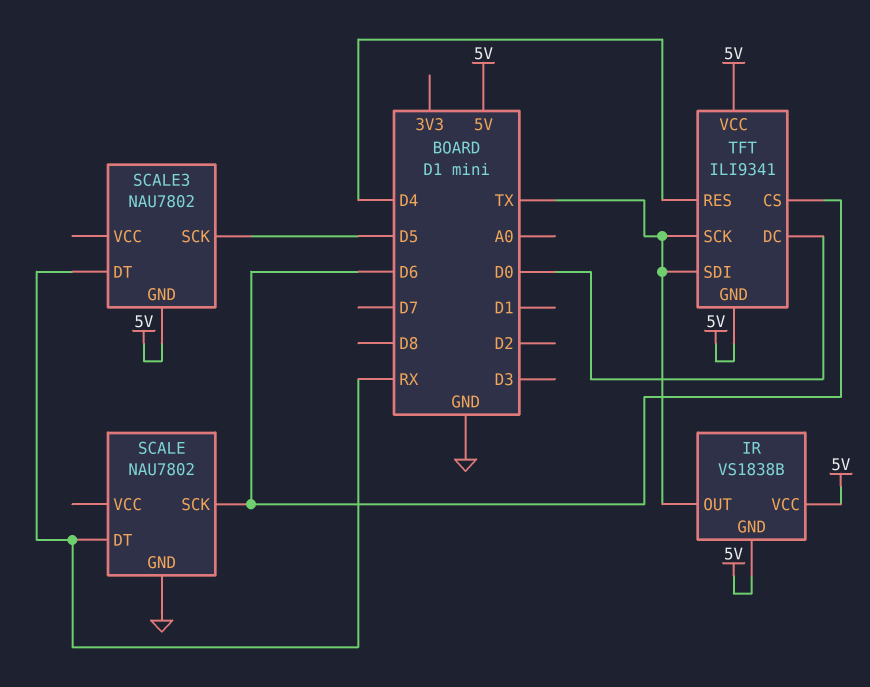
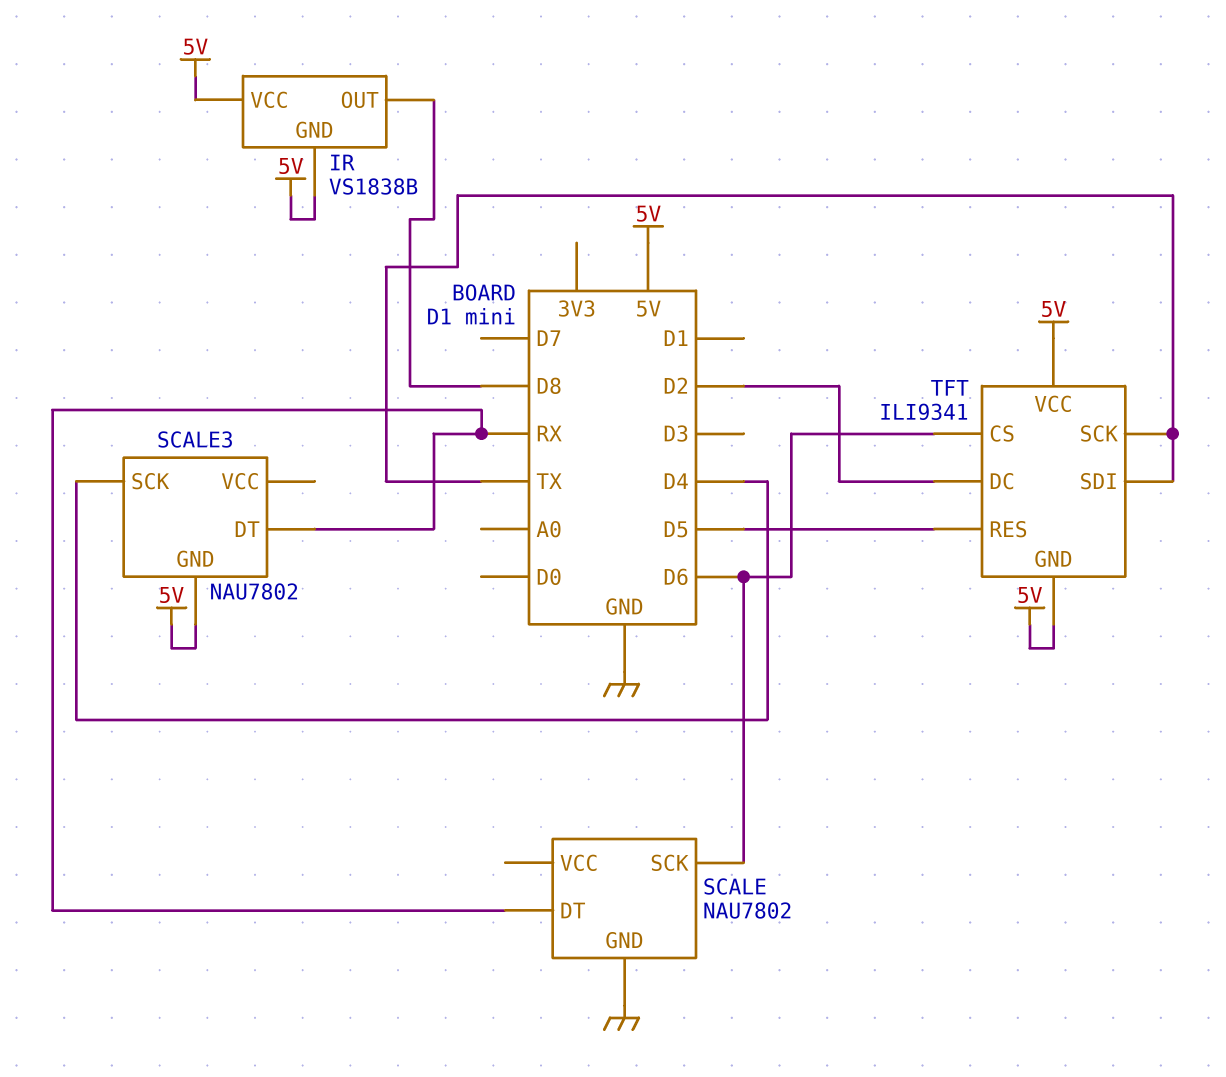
IR pin OUT: TX -> D8
SCALE3 pin SCK: D5 -> D4
TFT pin DC: D0 -> D2
TFT pin RES: D4 -> D5

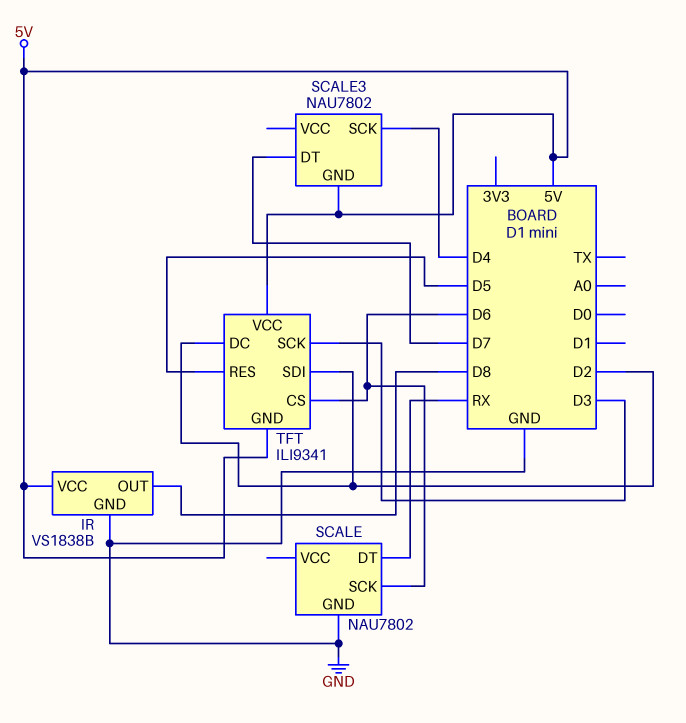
IR pin GND: 5V -> GND
SCALE3 pin DT: RX -> D7
TFT pin SCK: TX -> D3
TFT pin SDI: TX -> D2

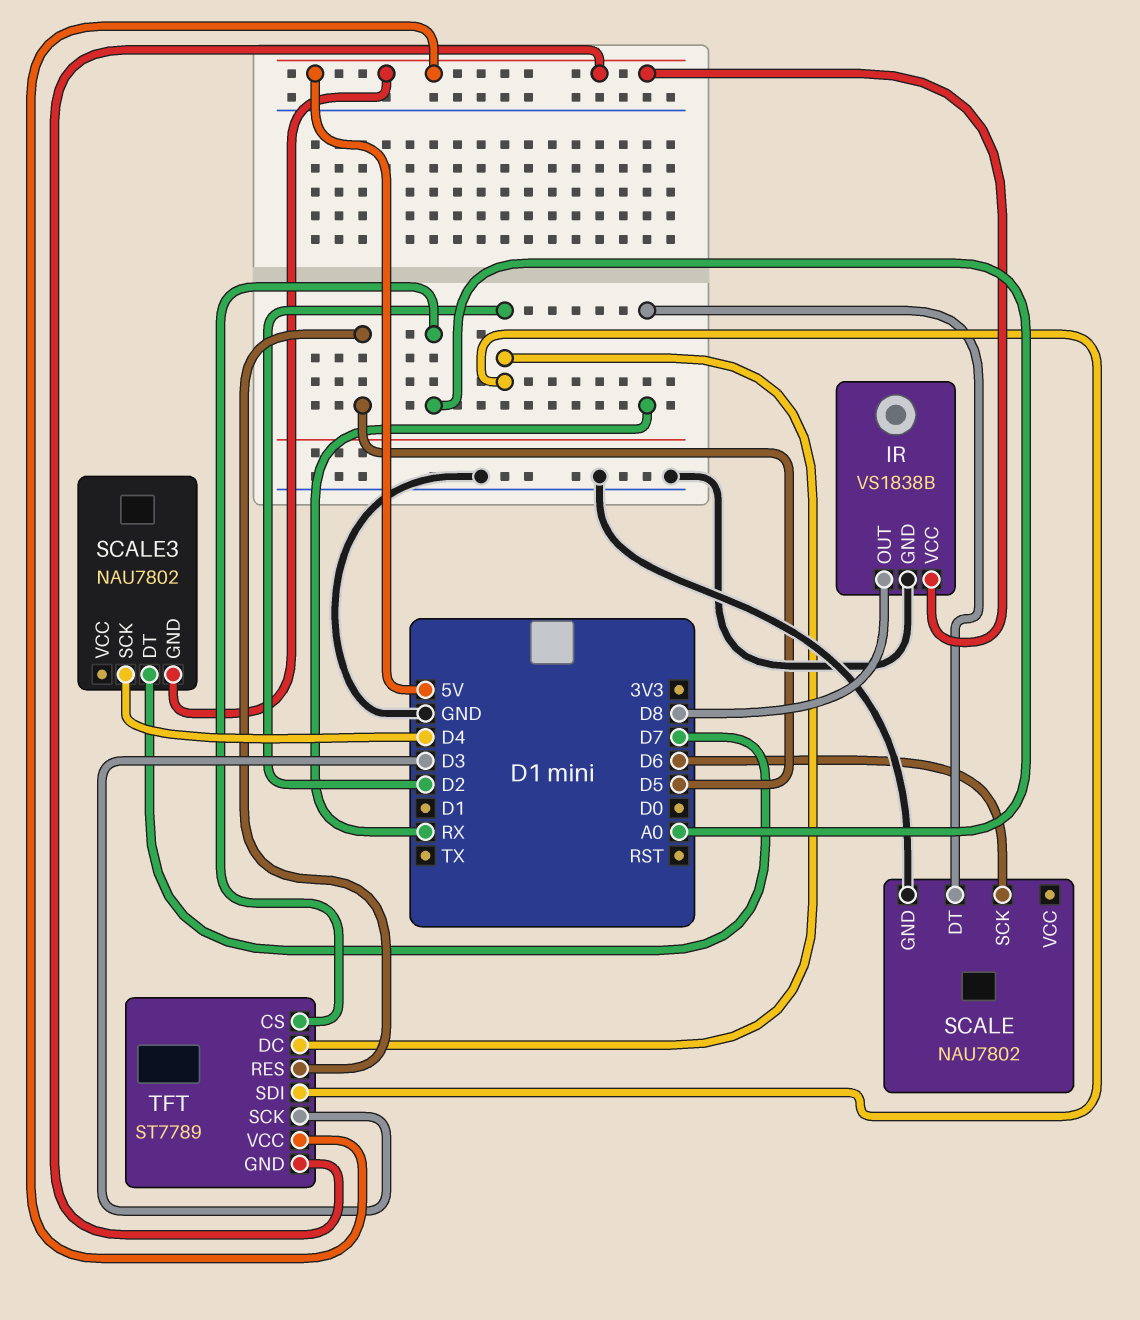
TFT: ILI9341 -> ST7789
TFT pin CS: D6 -> A0

